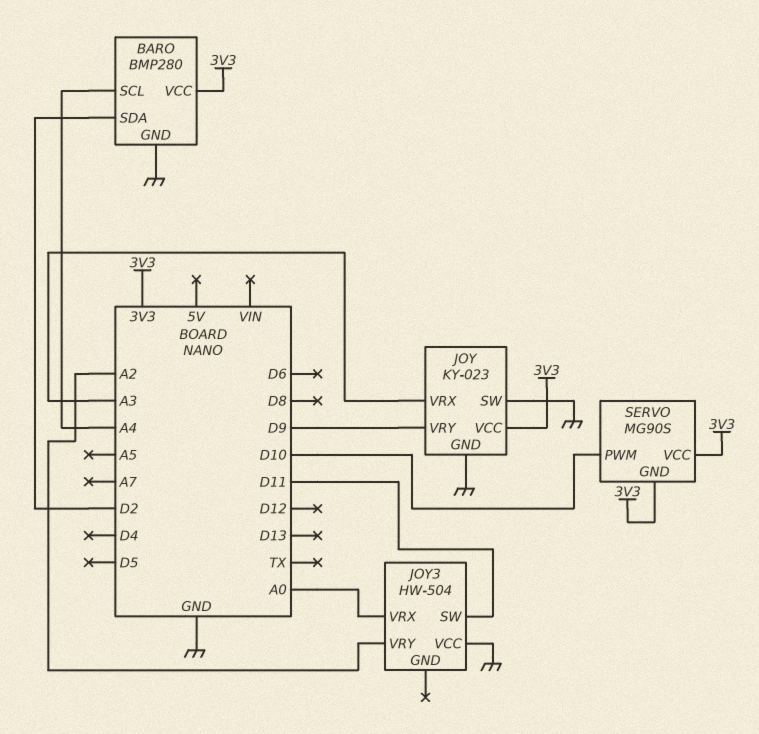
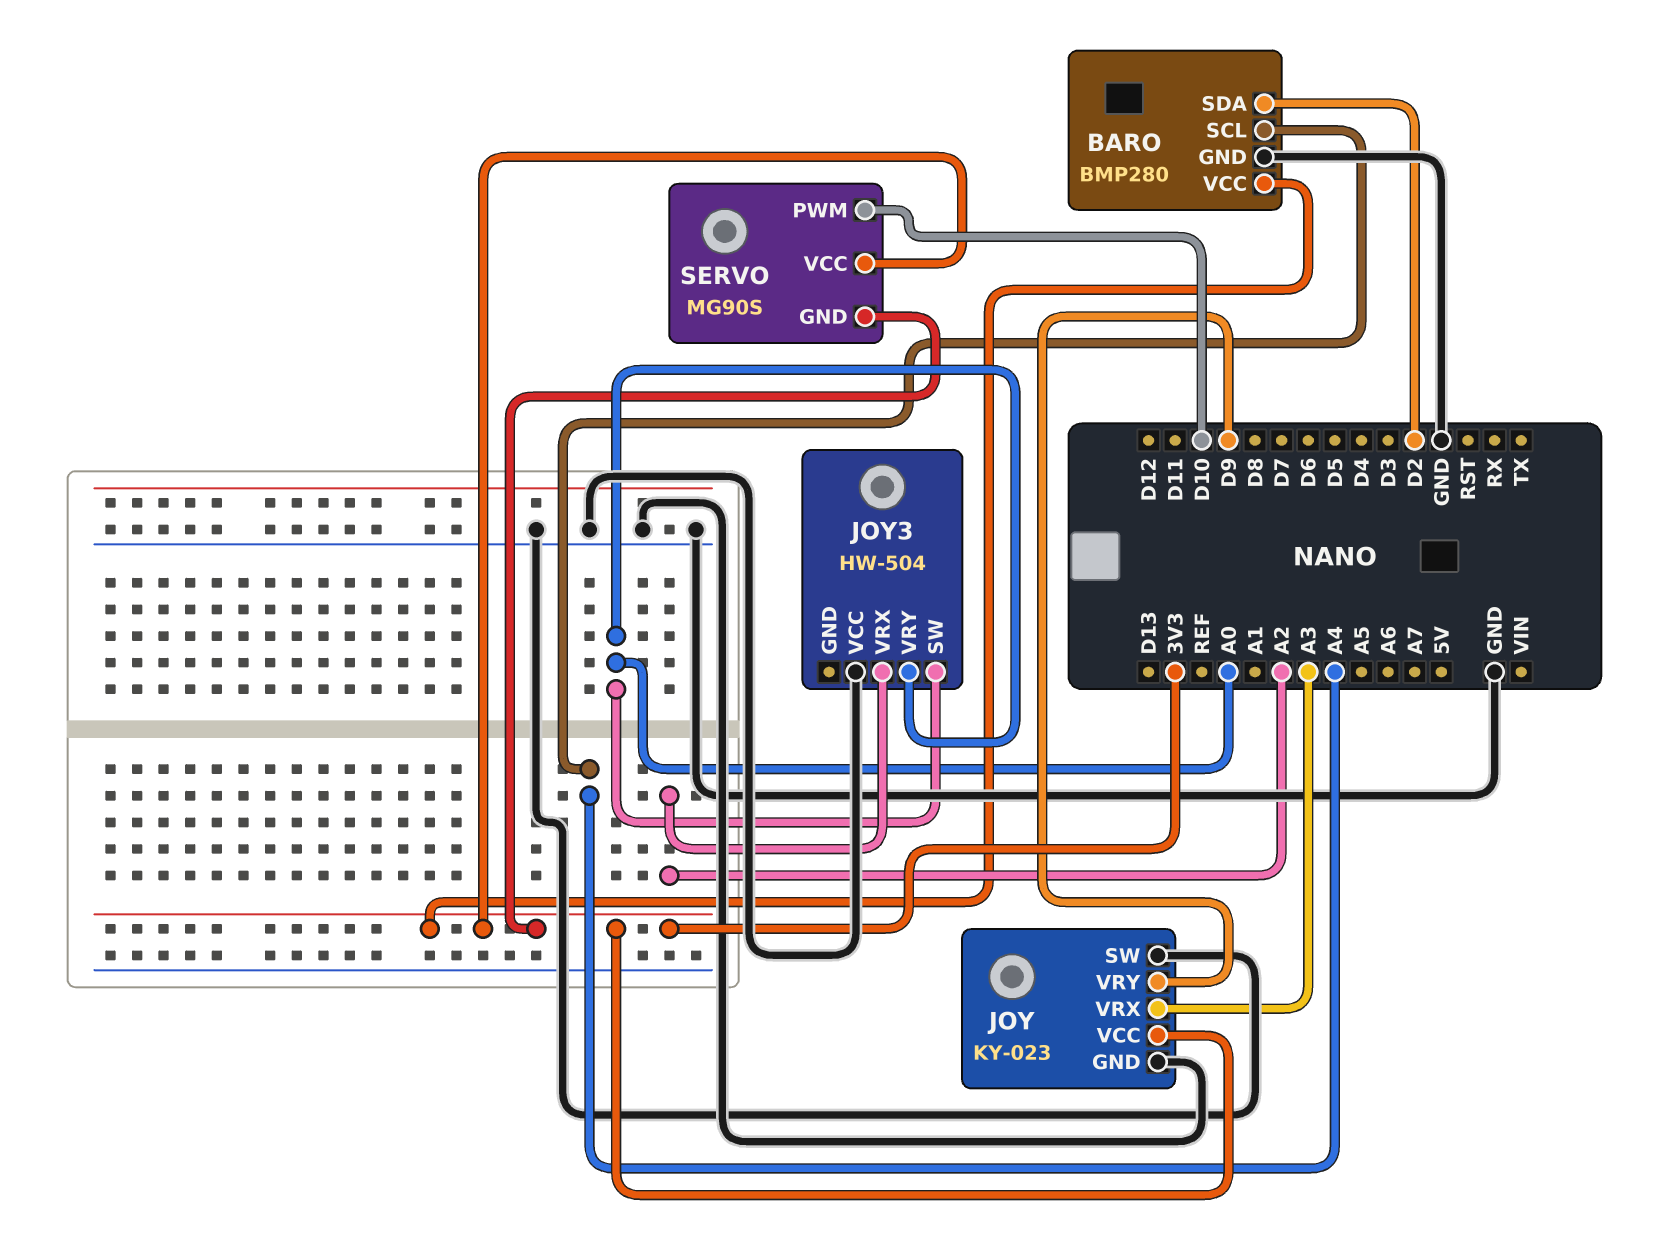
JOY3 pin SW: D11 -> A0
JOY3 pin VRX: A0 -> A2
JOY3 pin VRY: A2 -> A0

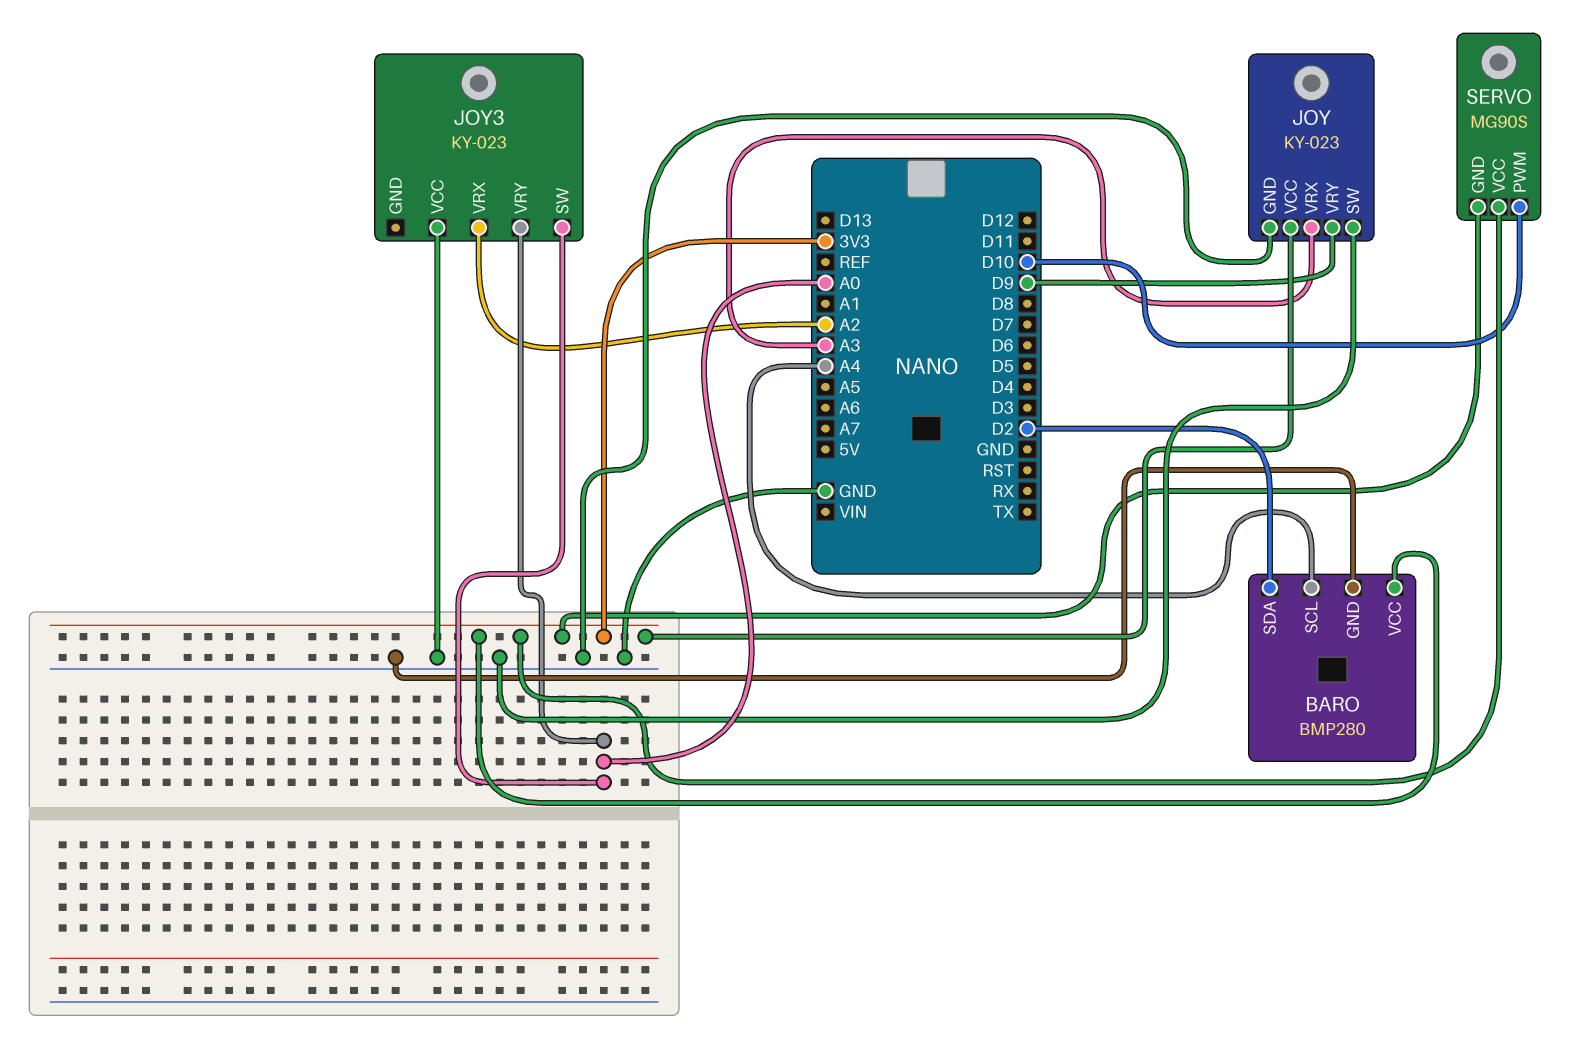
JOY3: HW-504 -> KY-023

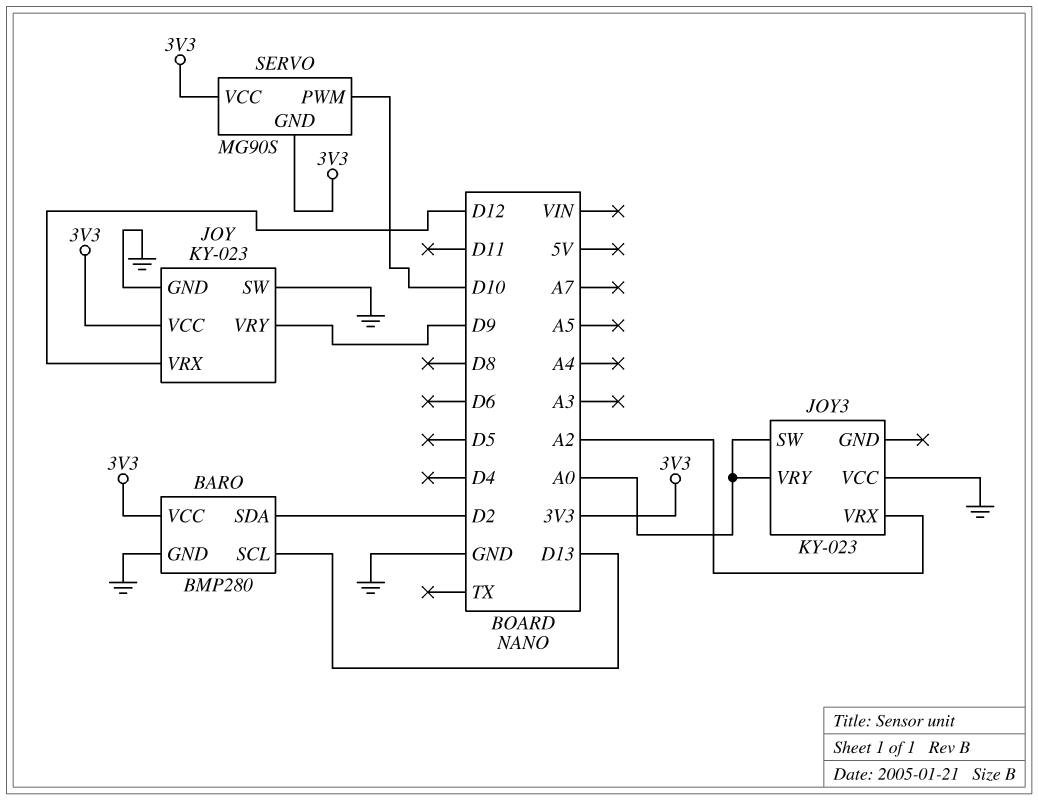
BARO pin SCL: A4 -> D13
JOY pin VRX: A3 -> D12

